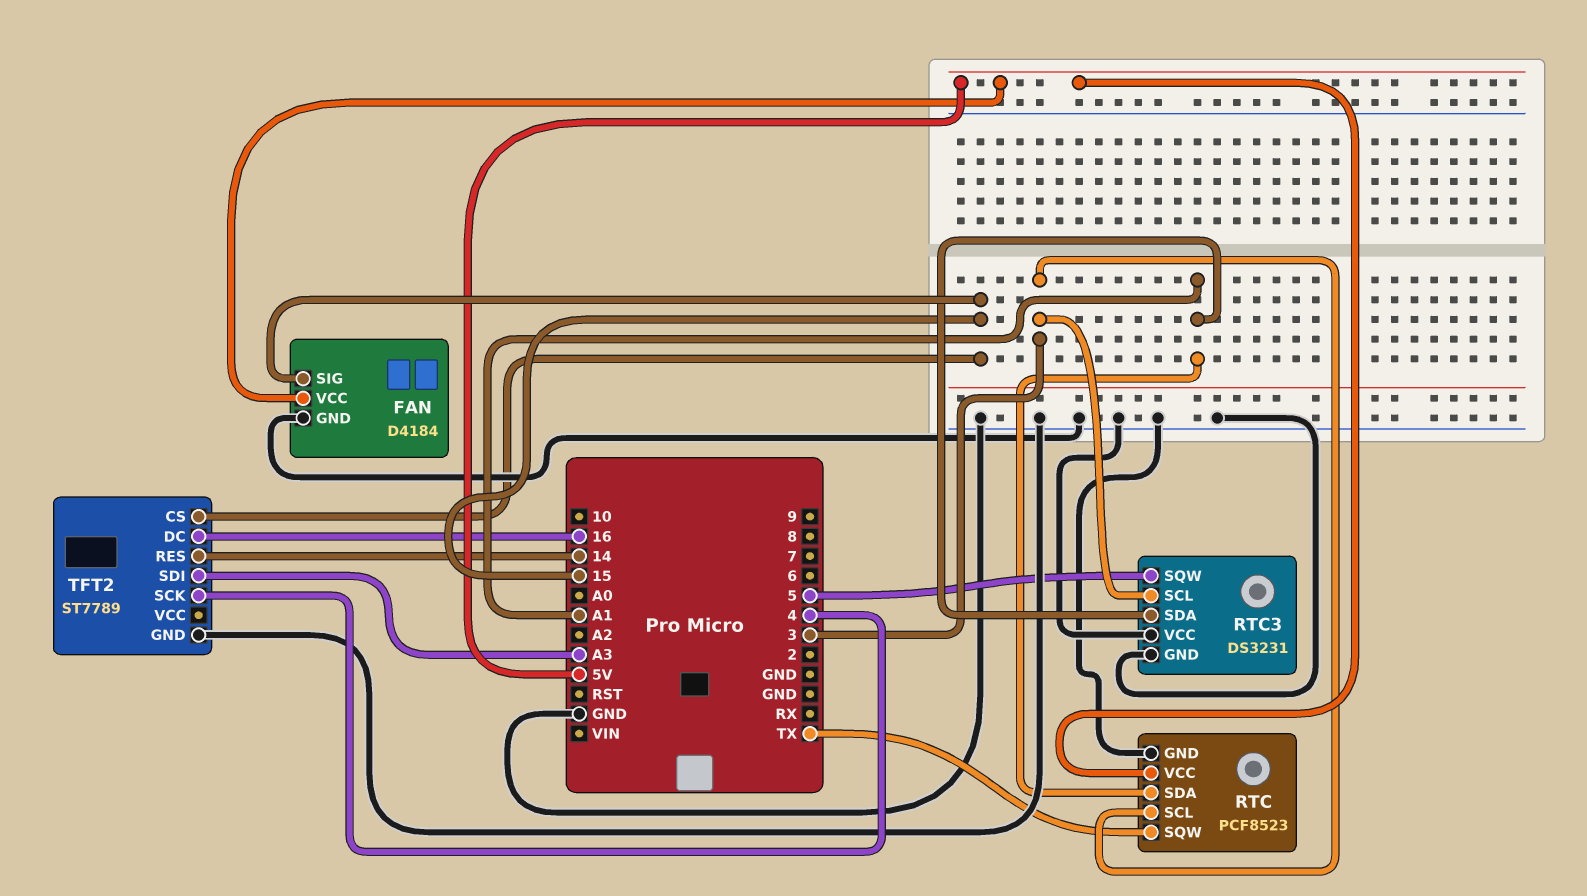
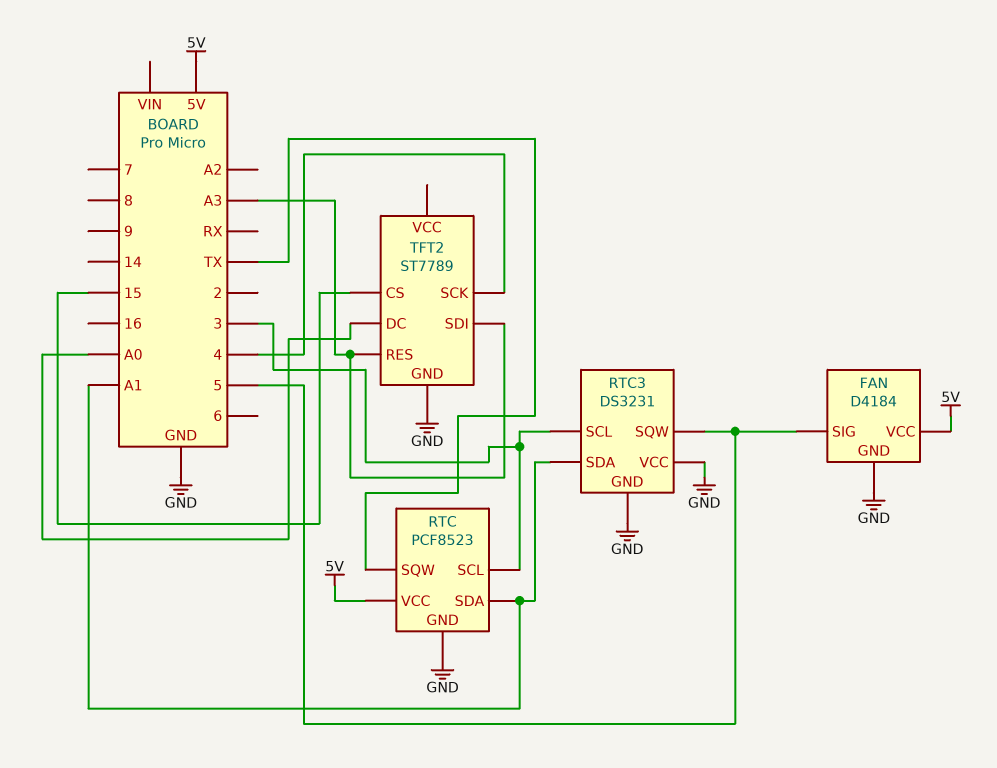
FAN pin SIG: 15 -> 5
TFT2 pin DC: 16 -> A0
TFT2 pin RES: 14 -> A3

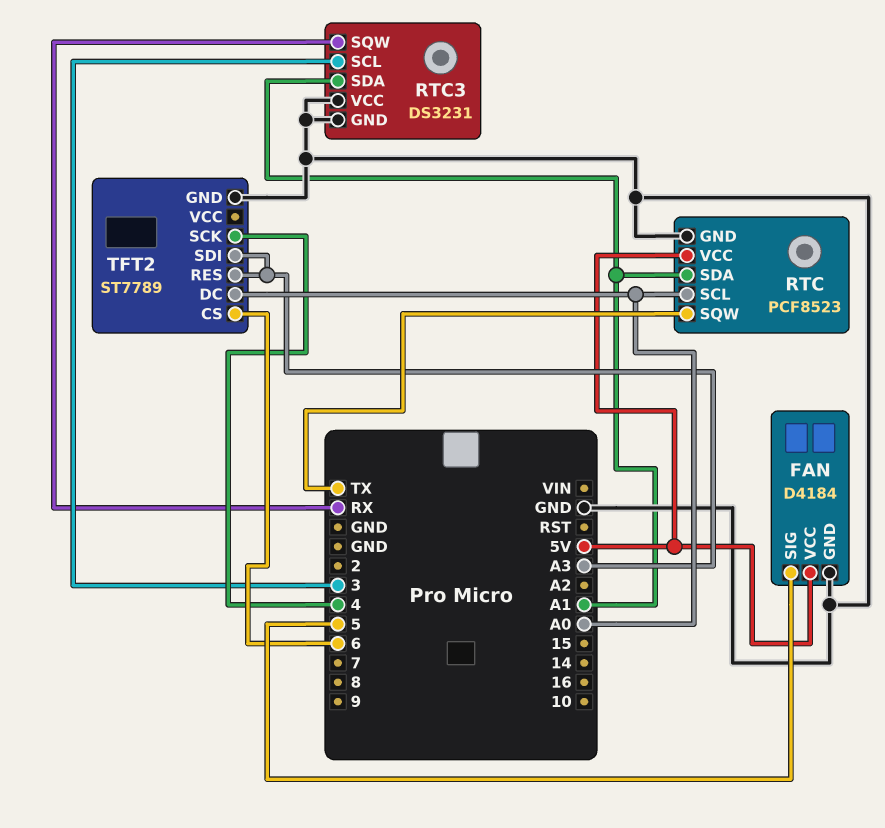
RTC pin SCL: 3 -> A0
RTC3 pin SQW: 5 -> RX
TFT2 pin CS: 15 -> 6

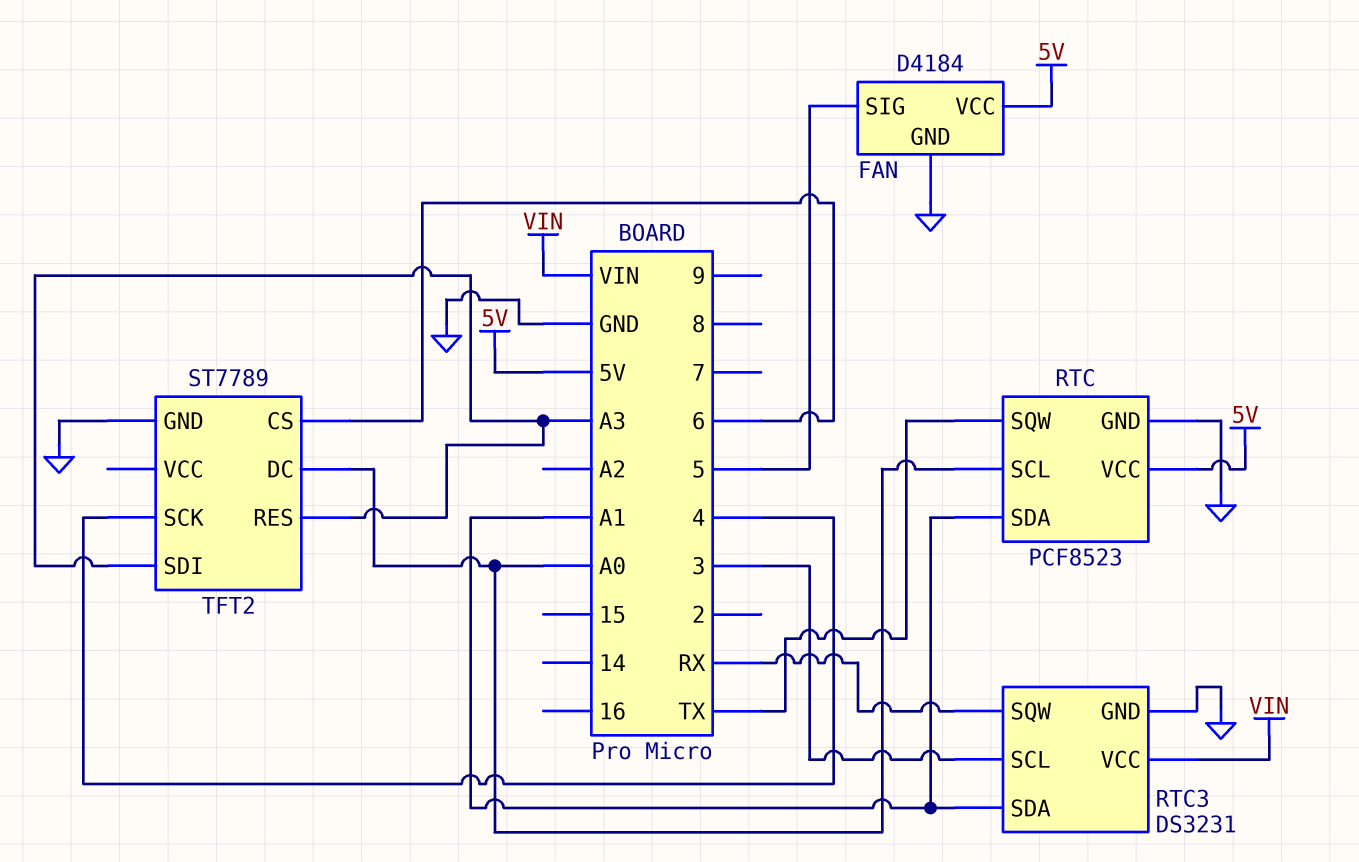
RTC3 pin VCC: GND -> VIN

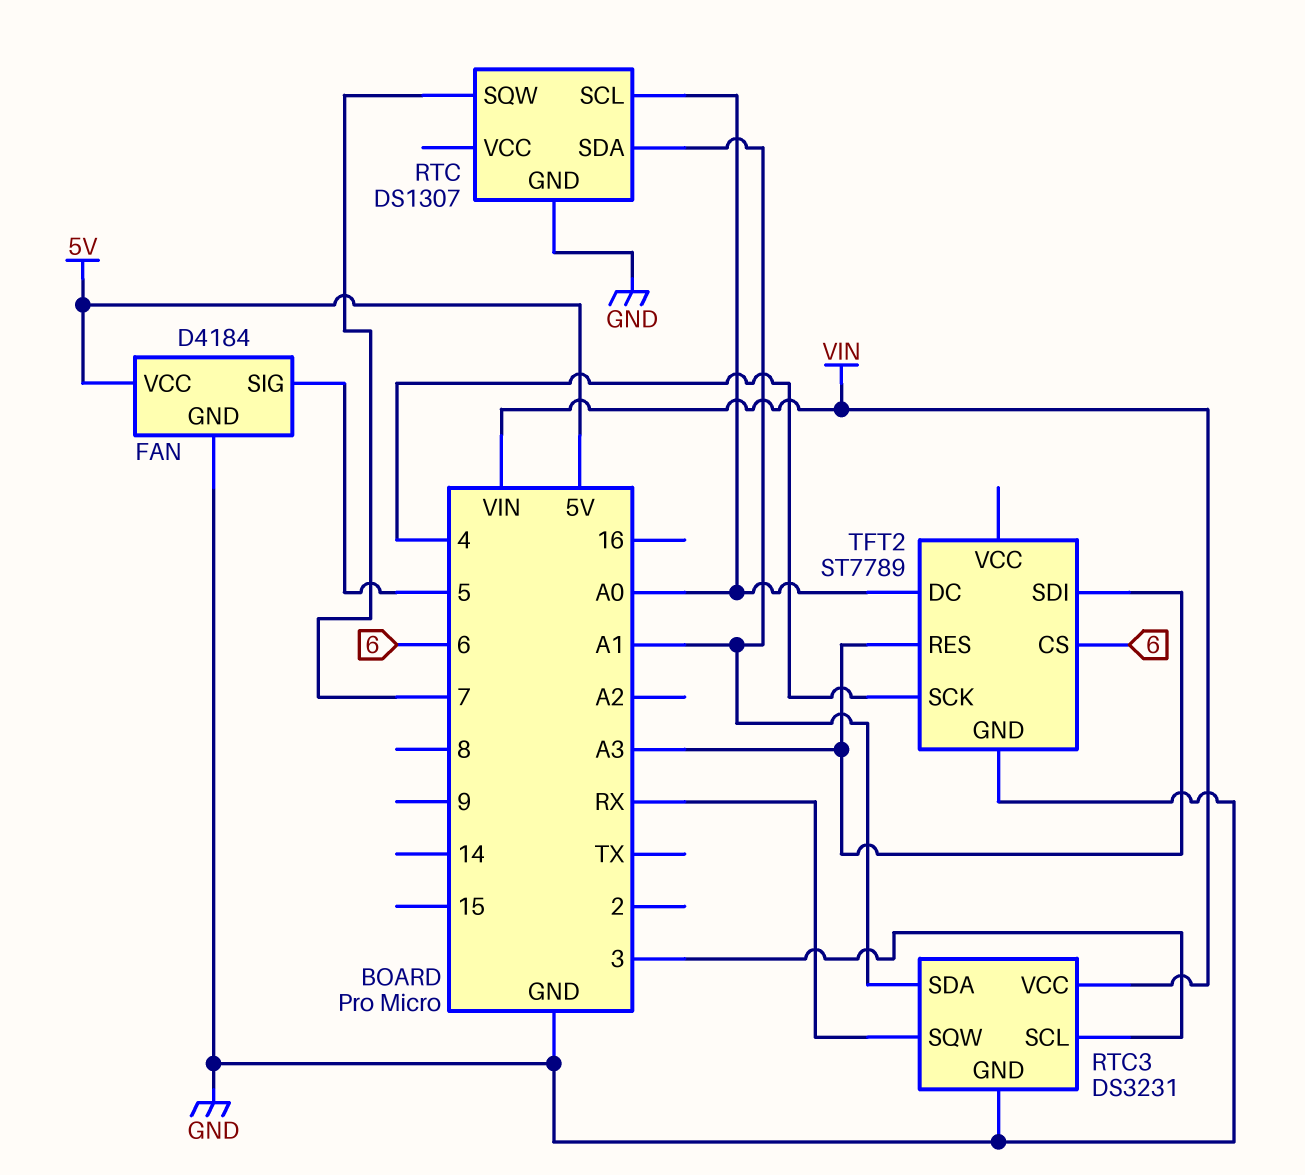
RTC: PCF8523 -> DS1307
RTC pin SQW: TX -> 7
RTC pin VCC: 5V -> none

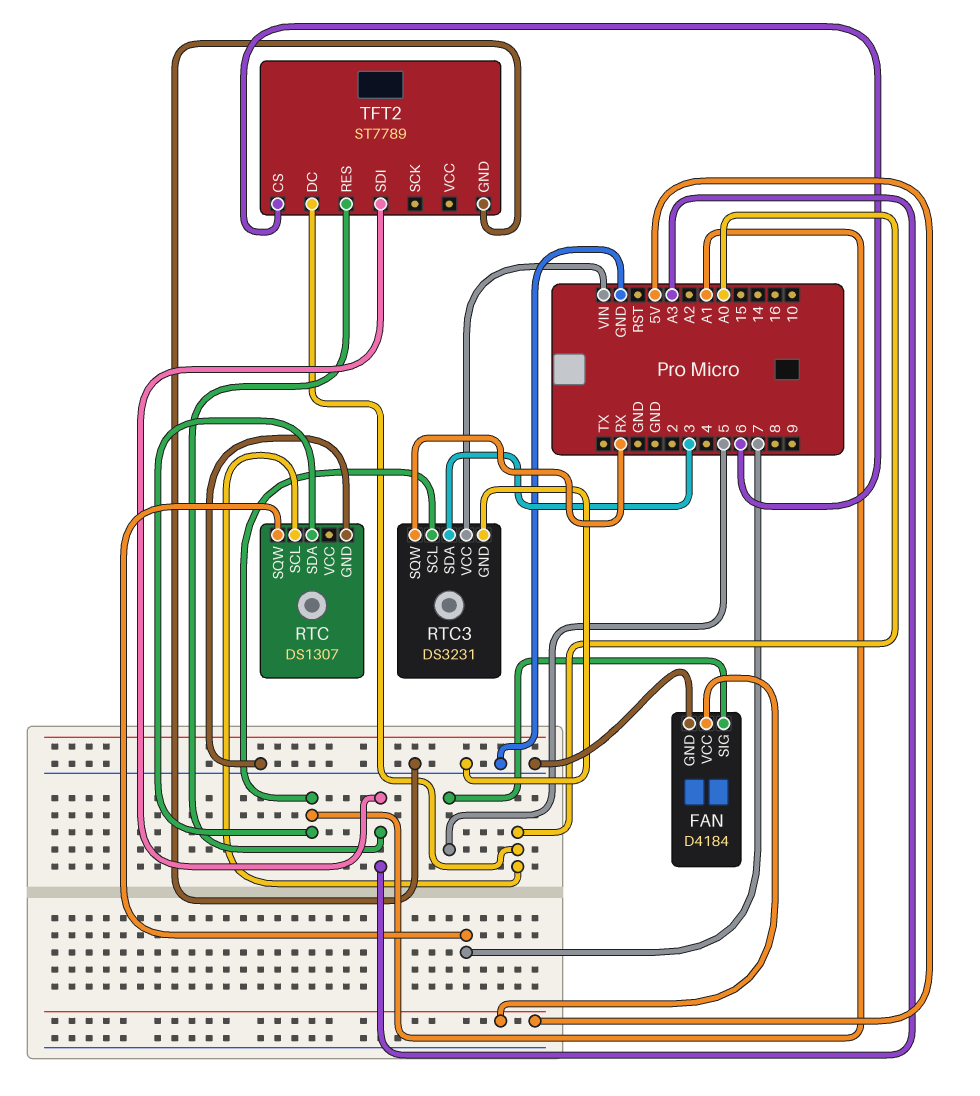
RTC3 pin SCL: 3 -> A1
RTC3 pin SDA: A1 -> 3
TFT2 pin SCK: 4 -> none

